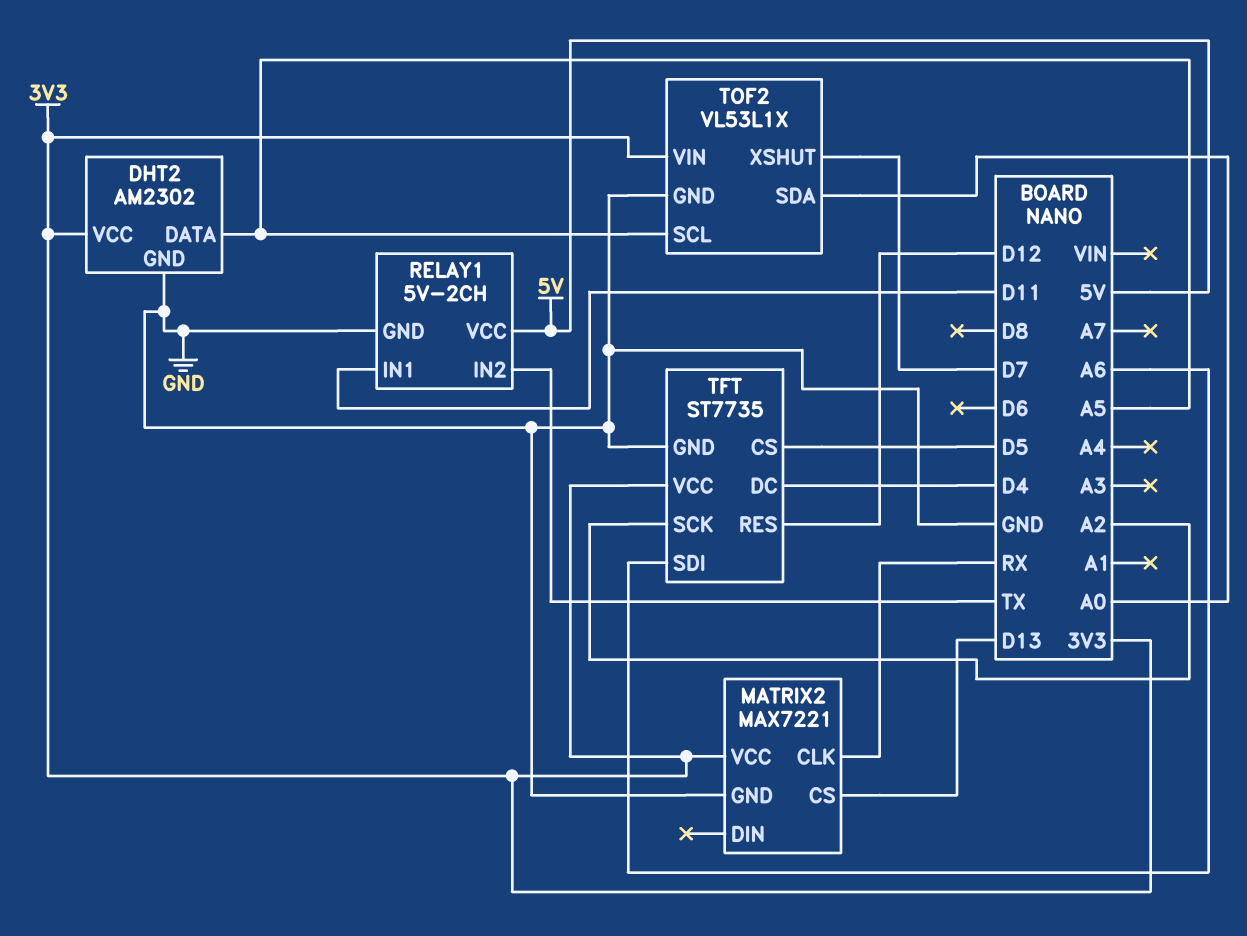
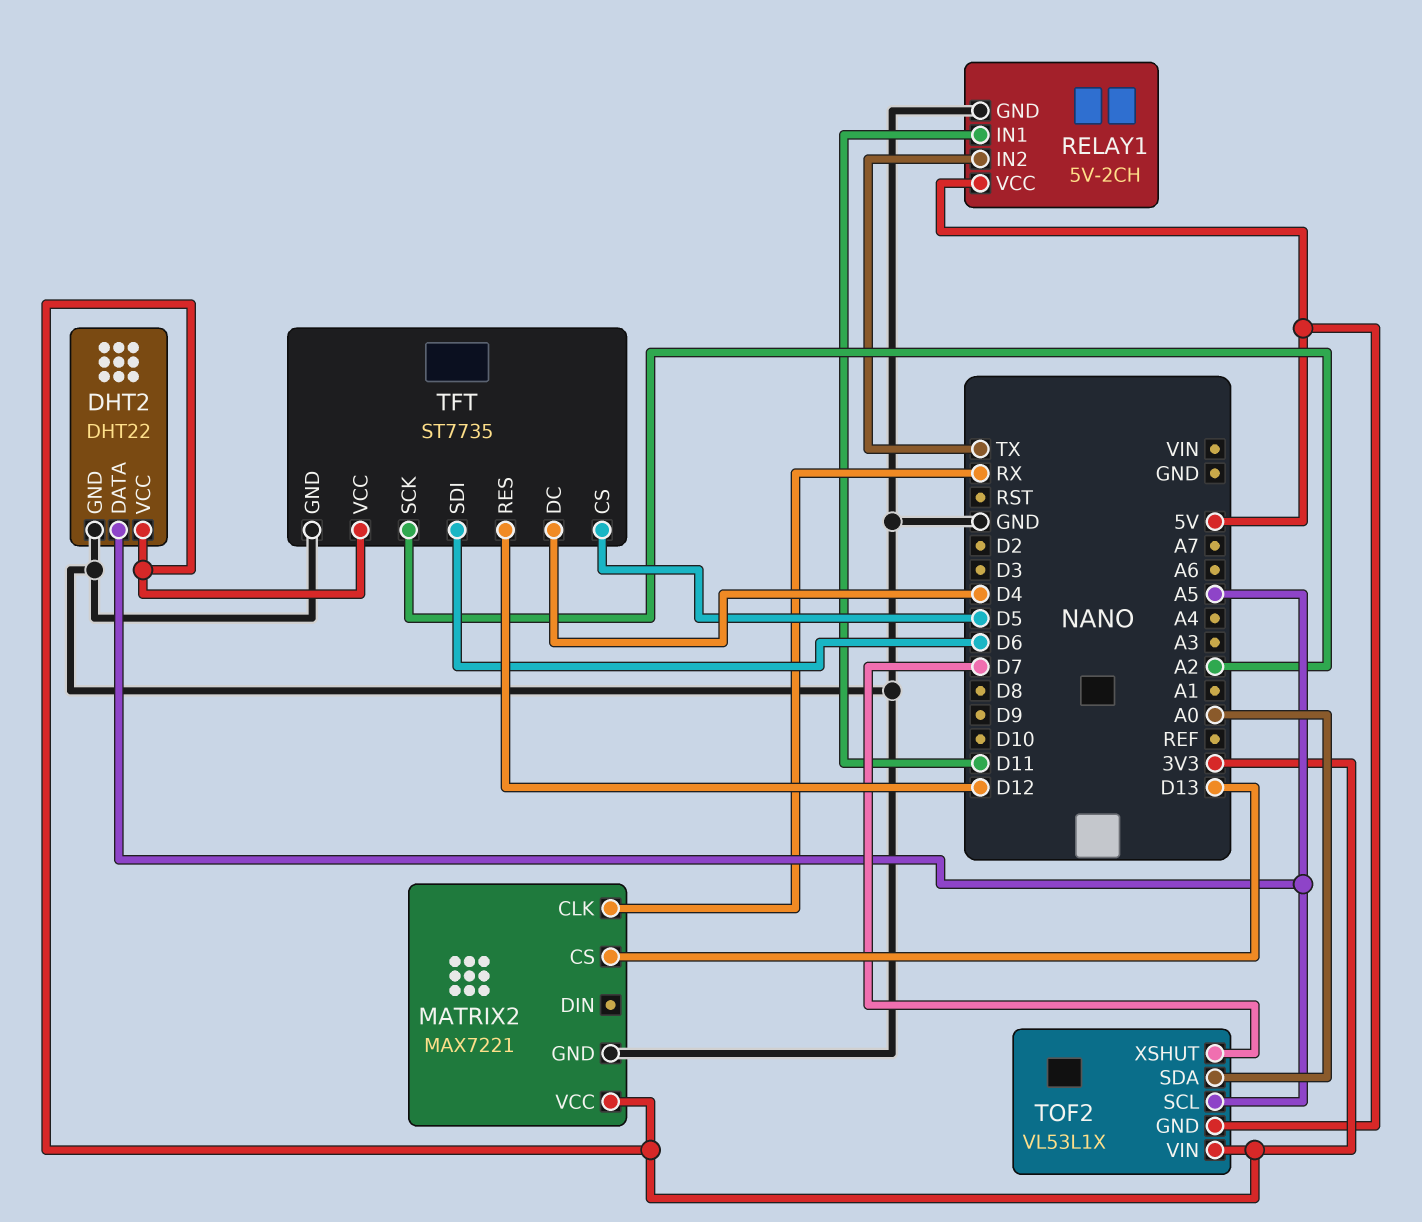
DHT2: AM2302 -> DHT22
TFT pin SDI: A6 -> D6
TOF2 pin GND: GND -> 5V

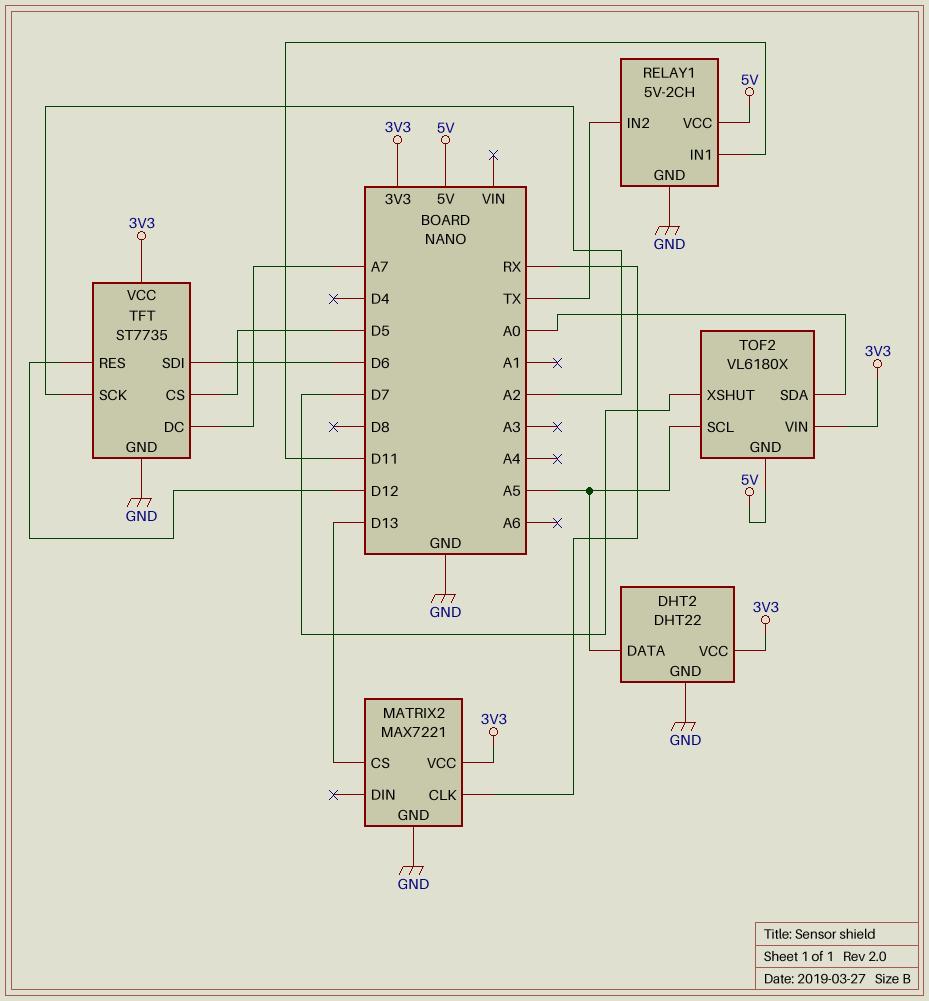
TFT pin DC: D4 -> A7
TOF2: VL53L1X -> VL6180X

